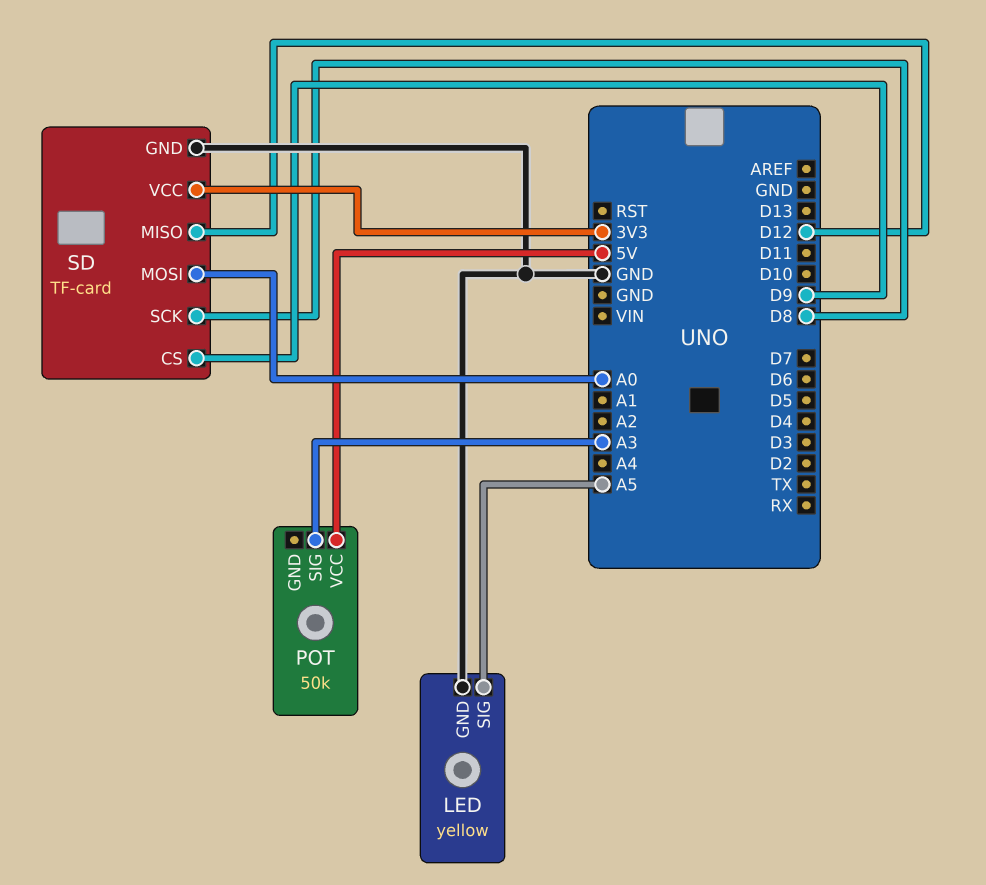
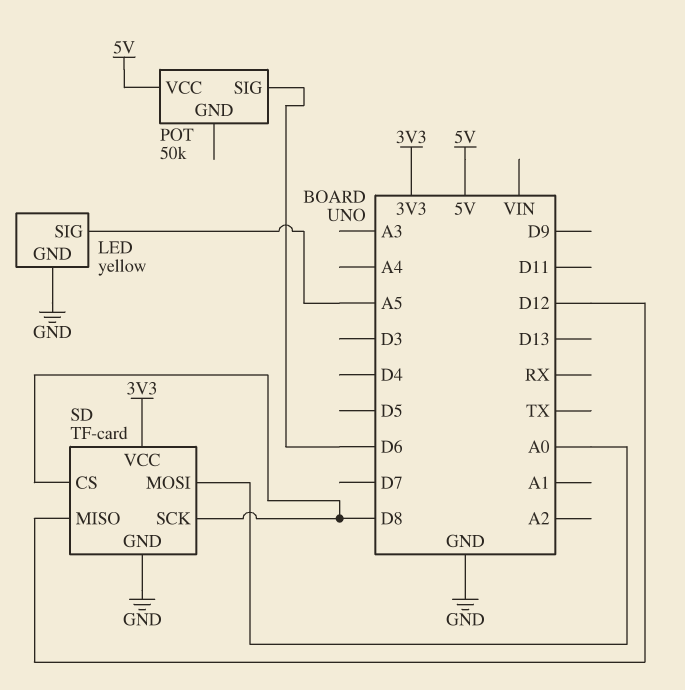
POT pin SIG: A3 -> D6
SD pin CS: D9 -> D8

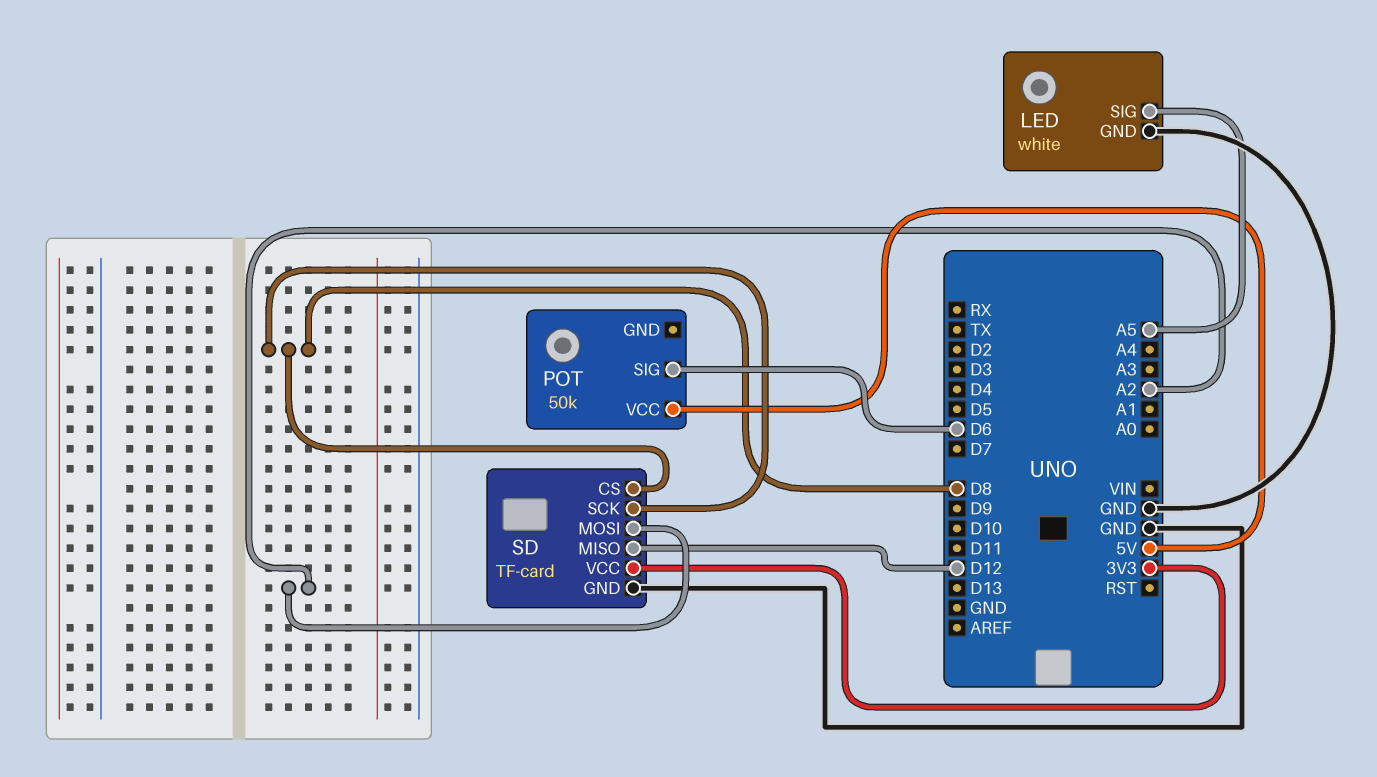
LED: yellow -> white
SD pin MOSI: A0 -> A2

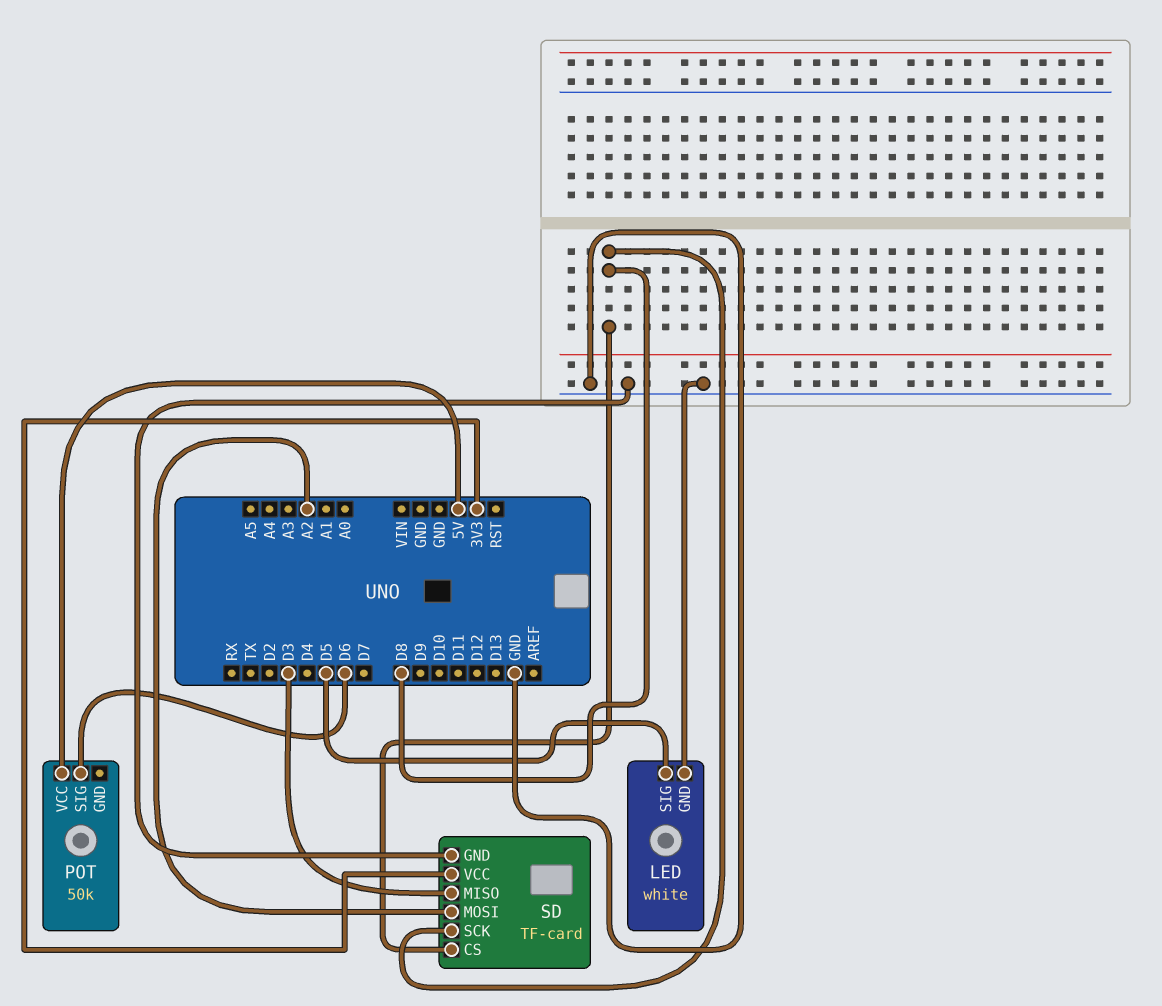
LED pin SIG: A5 -> D5
SD pin MISO: D12 -> D3

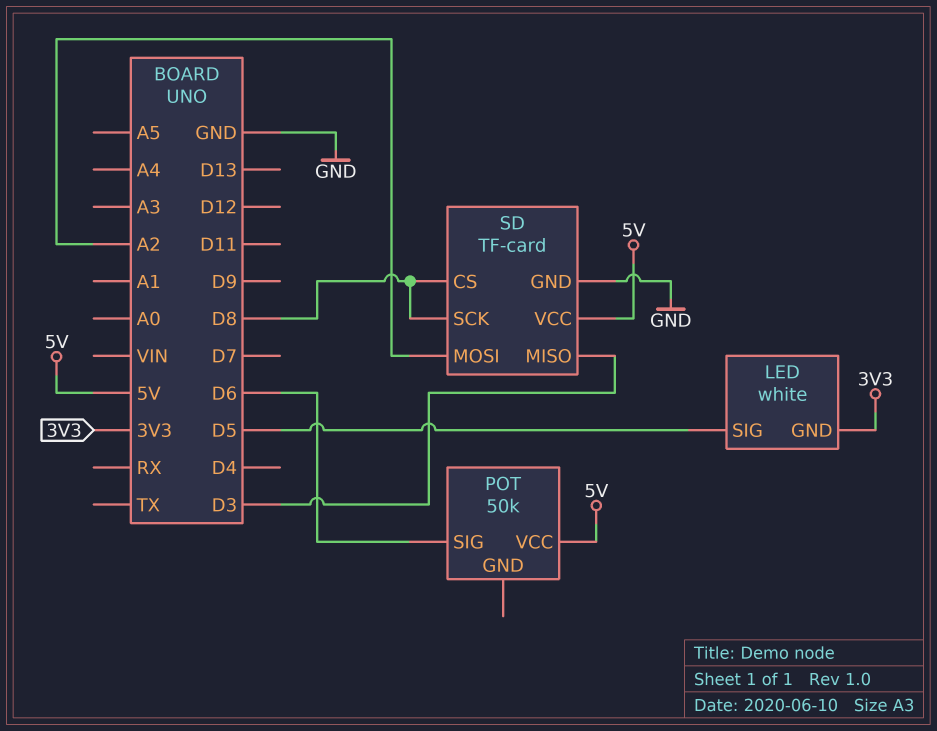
LED pin GND: GND -> 3V3
SD pin VCC: 3V3 -> 5V

